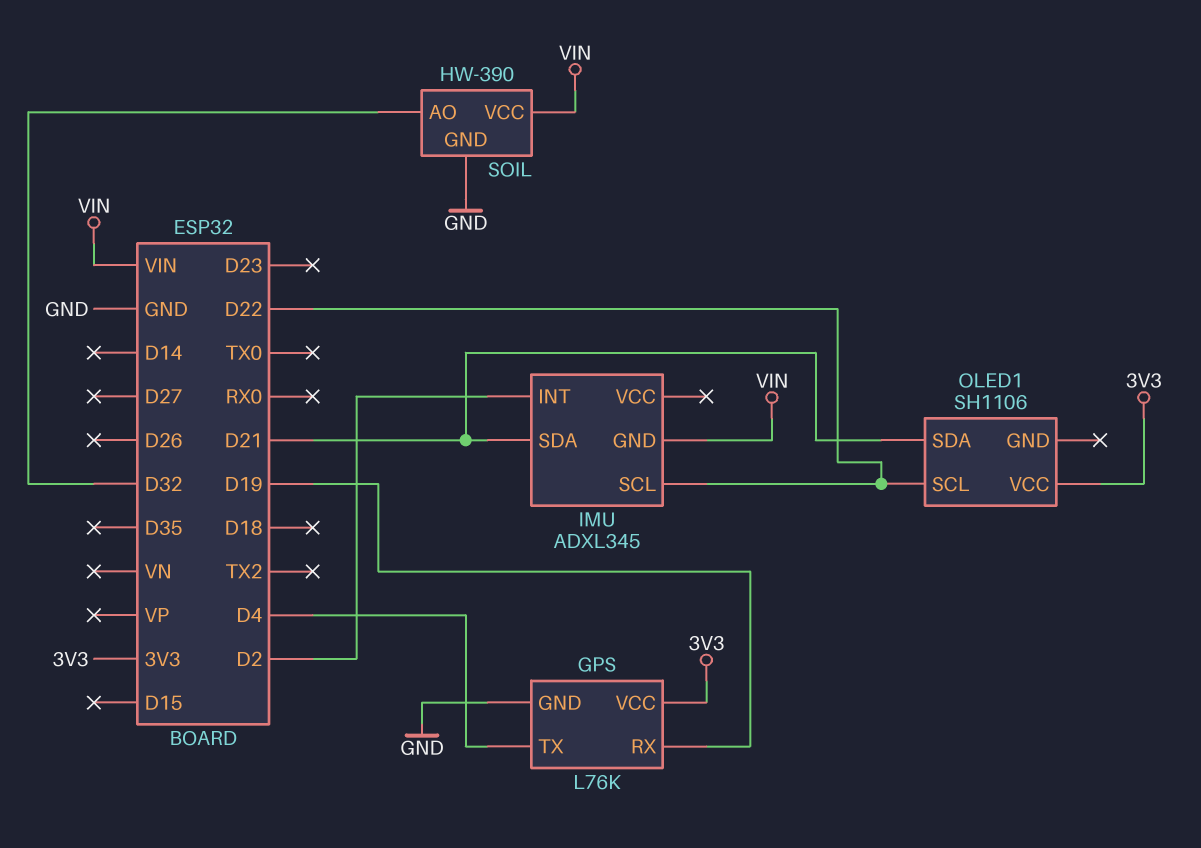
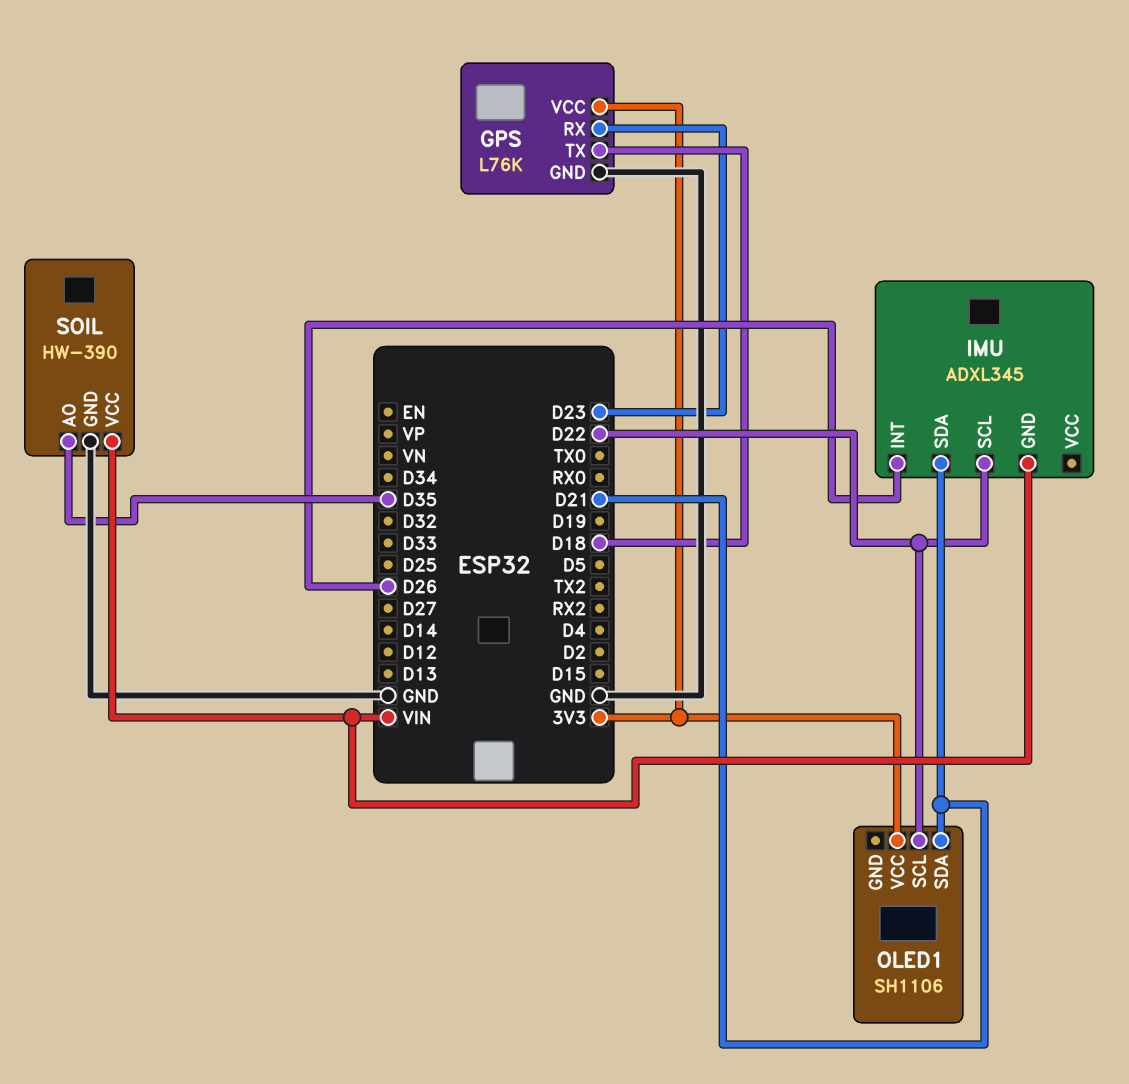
GPS pin RX: D19 -> D23
GPS pin TX: D4 -> D18
IMU pin INT: D2 -> D26
SOIL pin AO: D32 -> D35

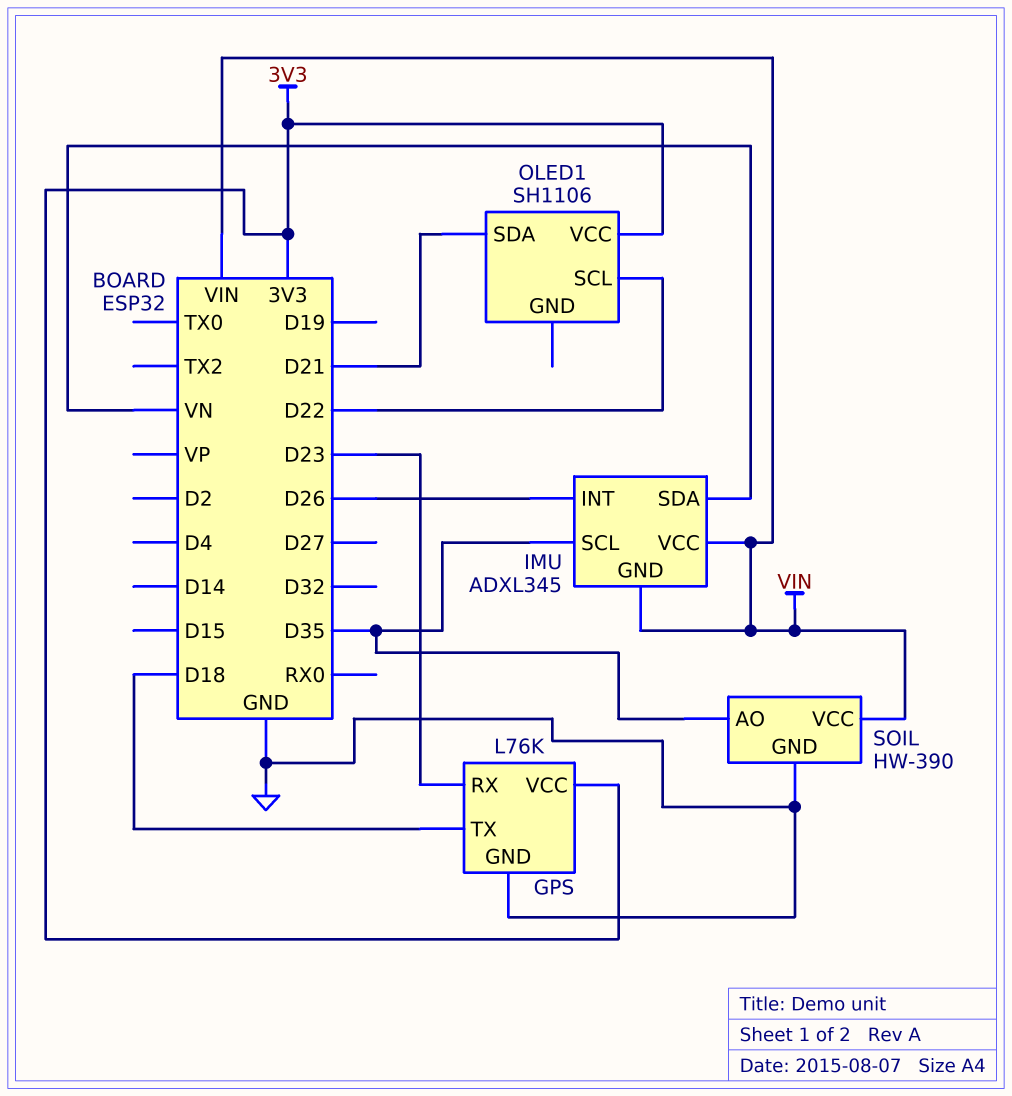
IMU pin SCL: D22 -> D35
IMU pin SDA: D21 -> VN
IMU pin VCC: none -> VIN

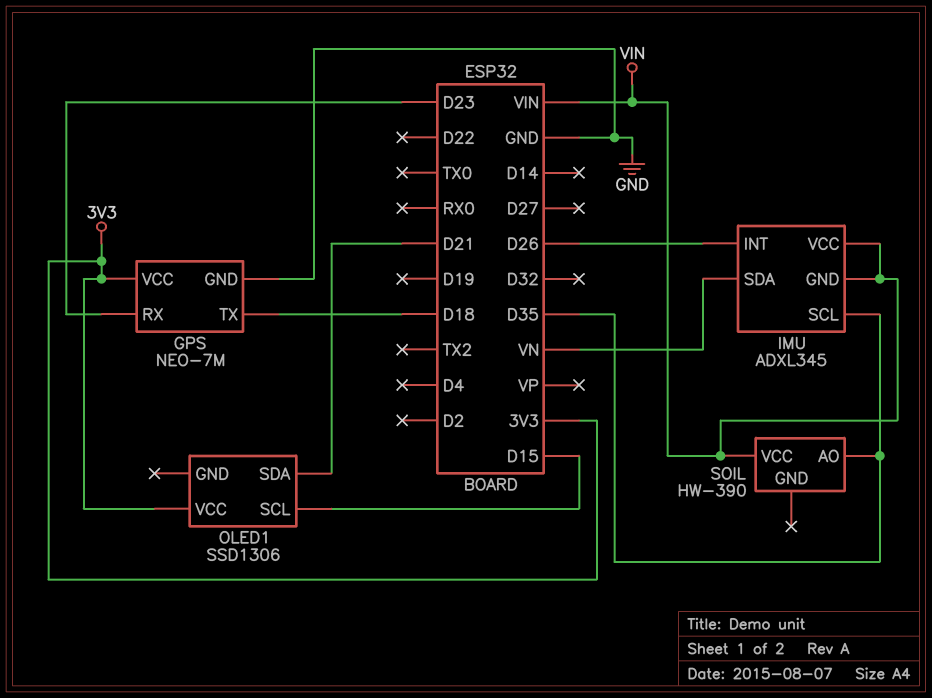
GPS: L76K -> NEO-7M
OLED1: SH1106 -> SSD1306
OLED1 pin SCL: D22 -> D15
SOIL pin GND: GND -> none

